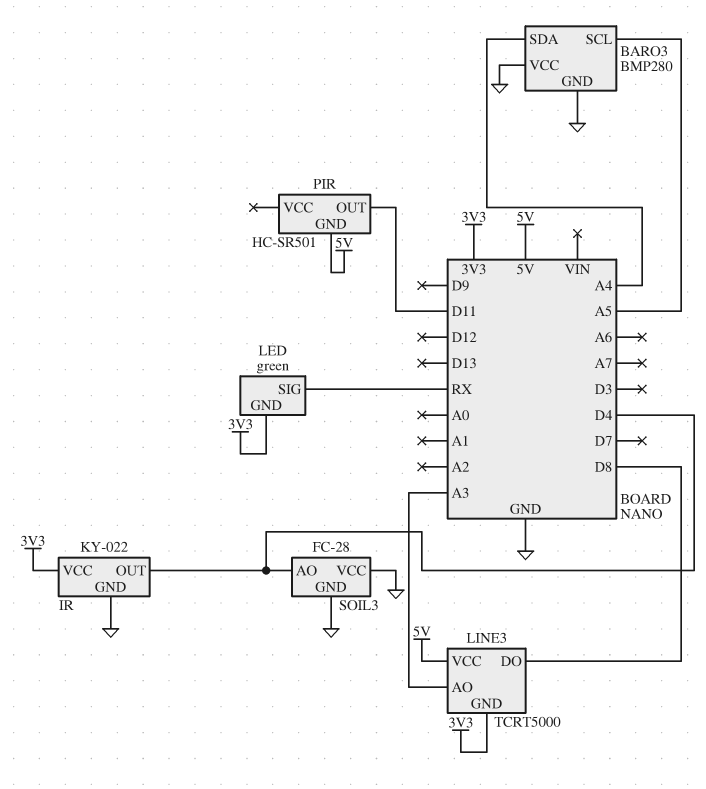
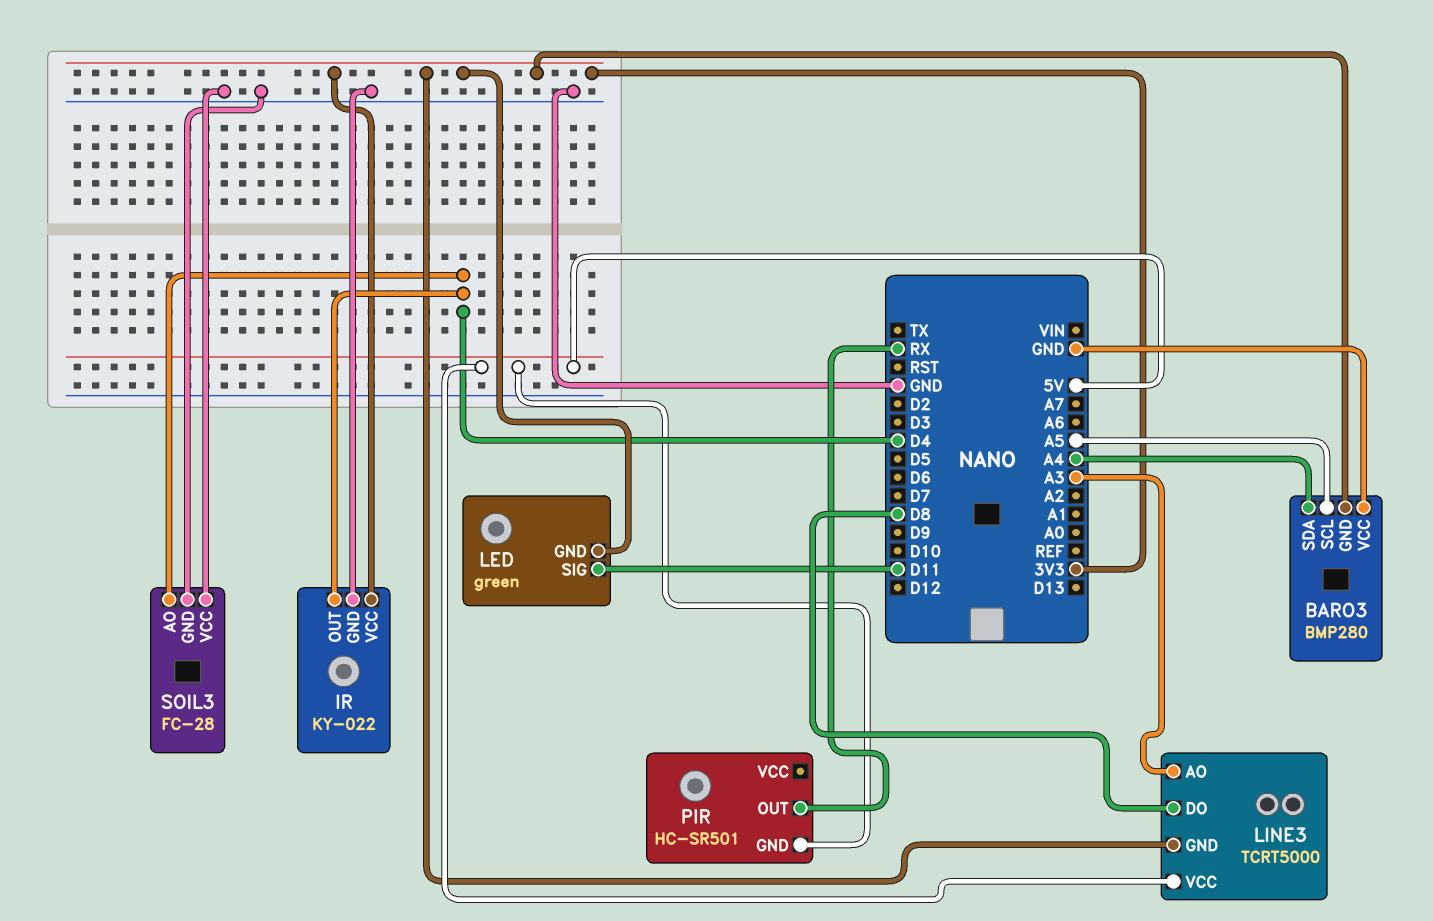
BARO3 pin GND: GND -> 3V3
LED pin SIG: RX -> D11
PIR pin OUT: D11 -> RX

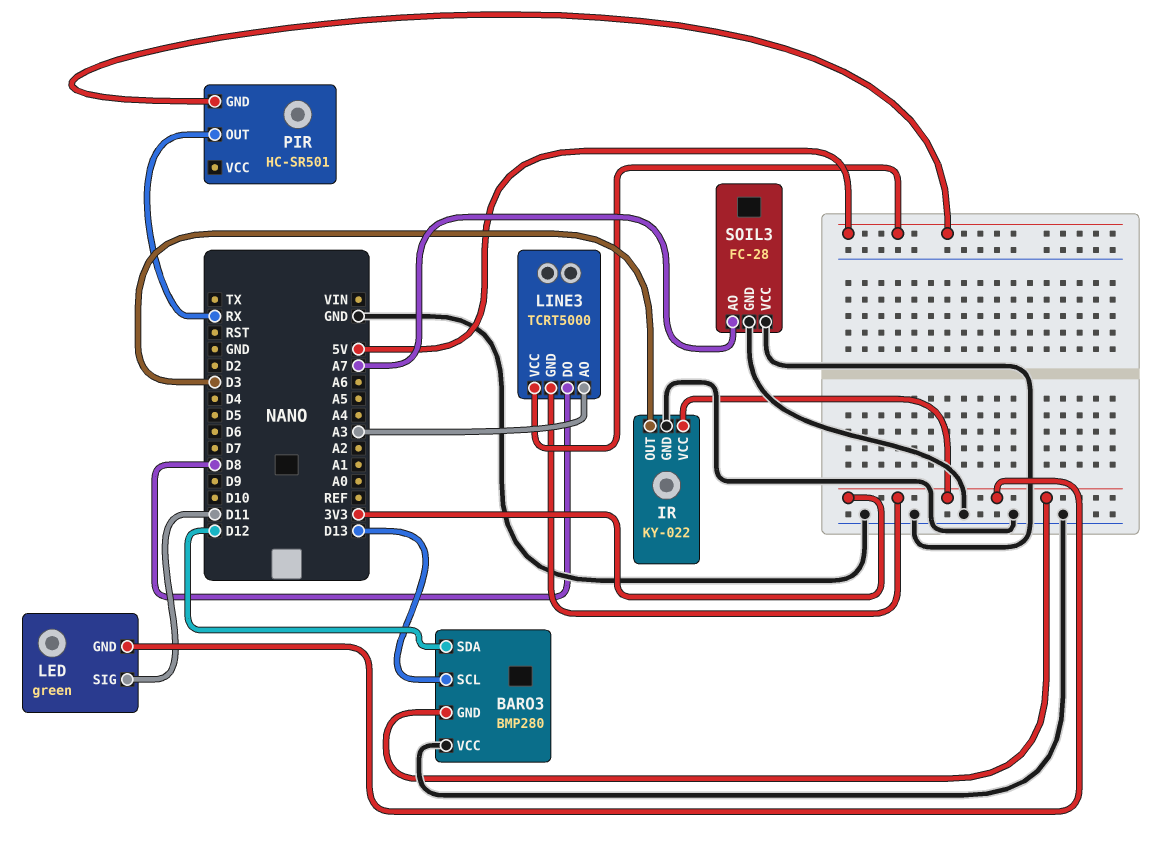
BARO3 pin SCL: A5 -> D13
BARO3 pin SDA: A4 -> D12
IR pin OUT: D4 -> D3
SOIL3 pin AO: D4 -> A7

